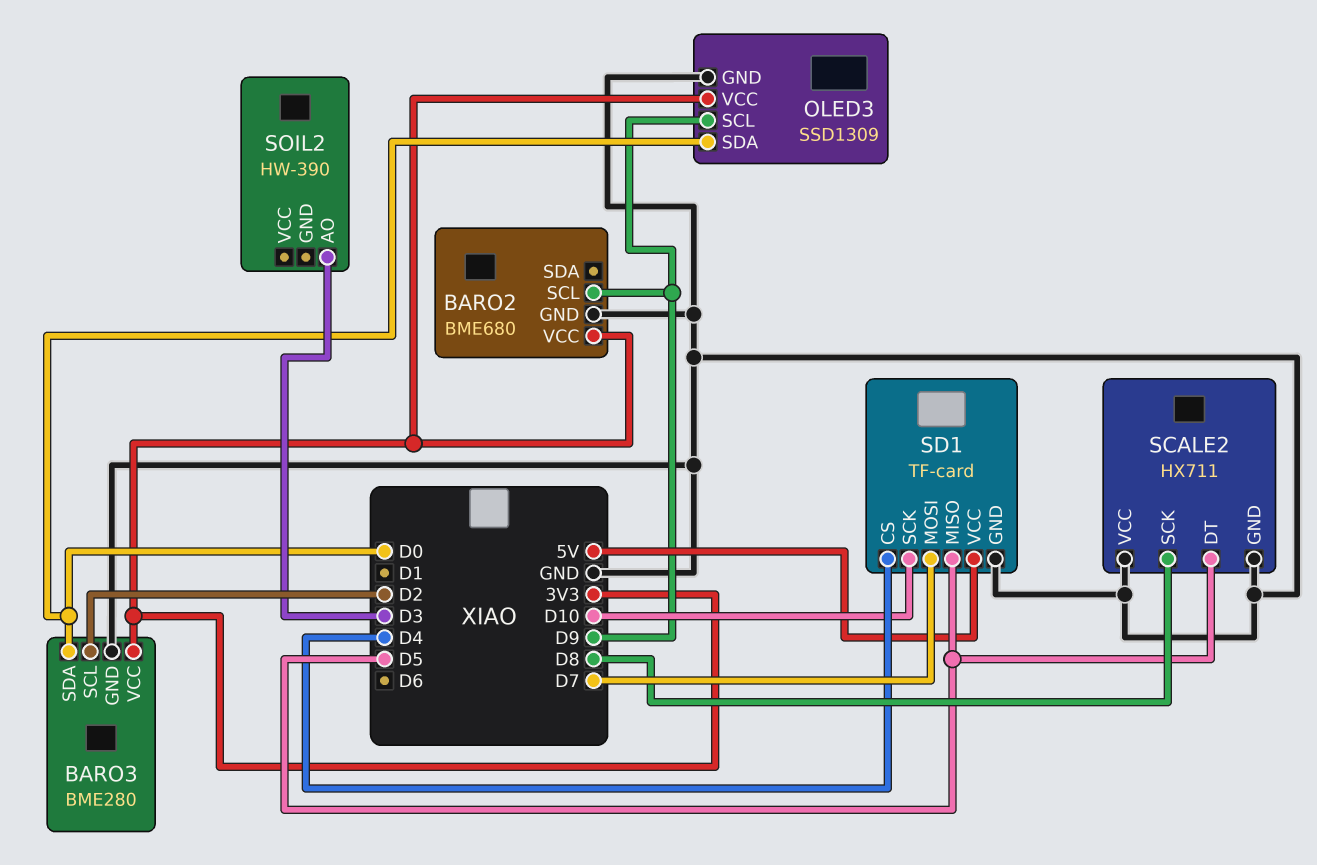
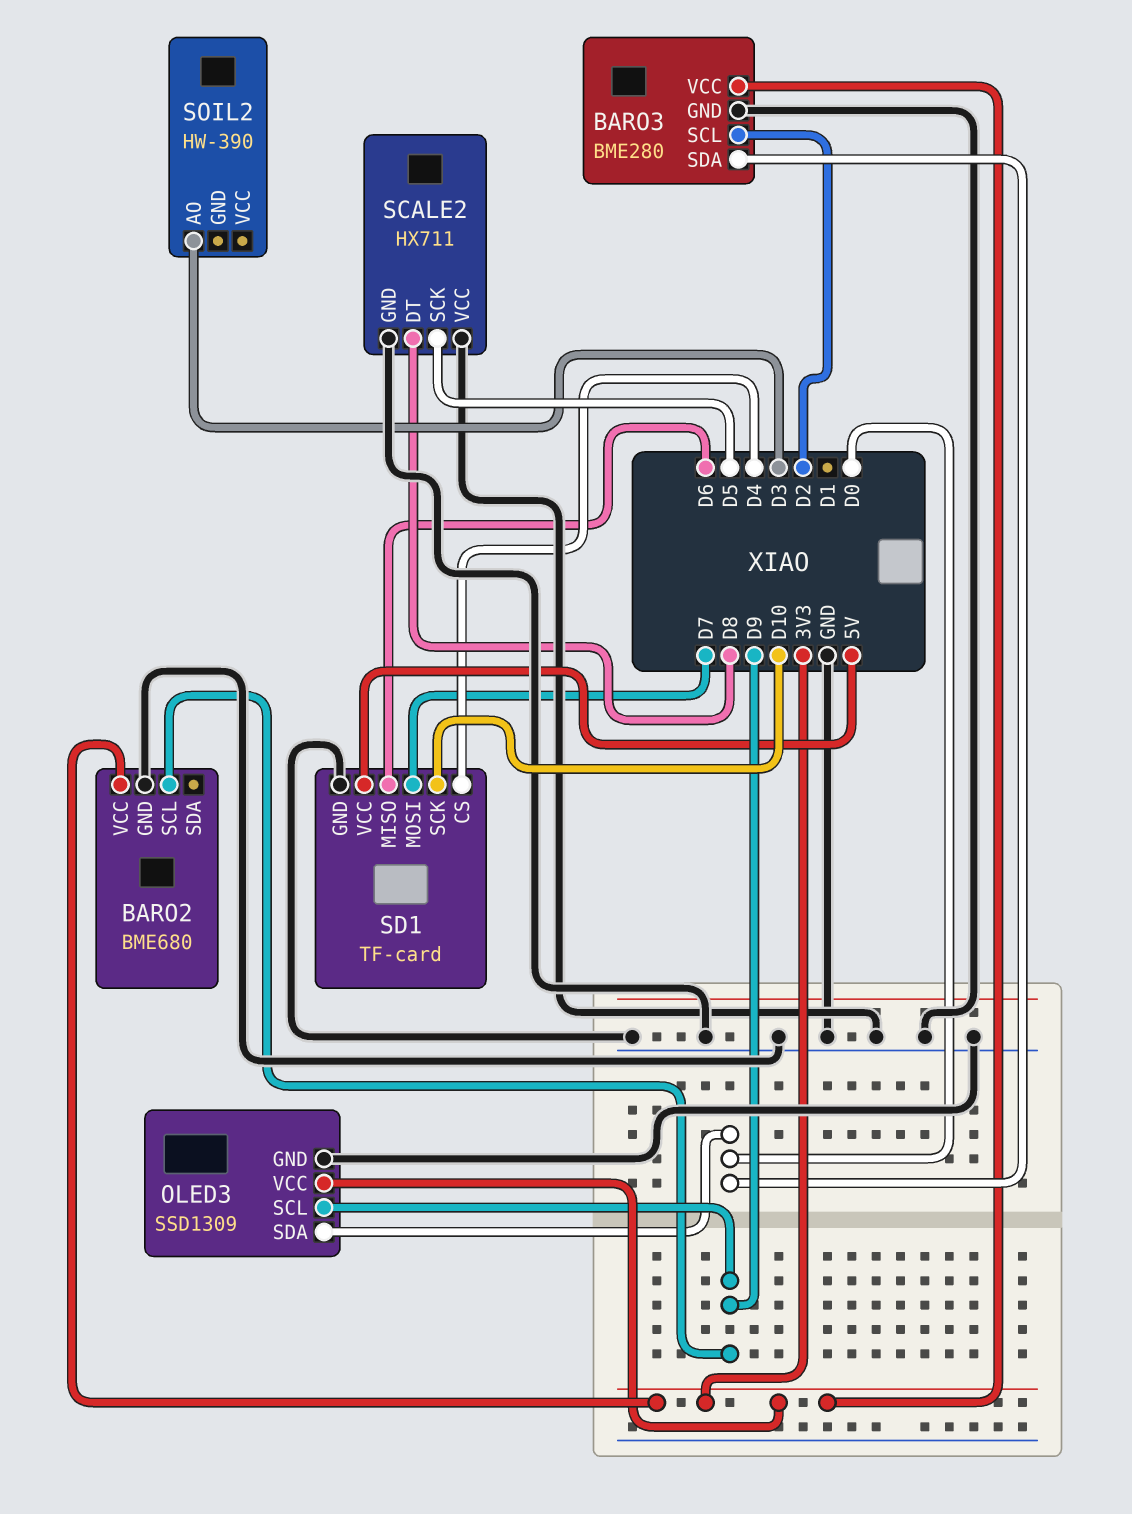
SCALE2 pin DT: D5 -> D8
SCALE2 pin SCK: D8 -> D5
SD1 pin MISO: D5 -> D6

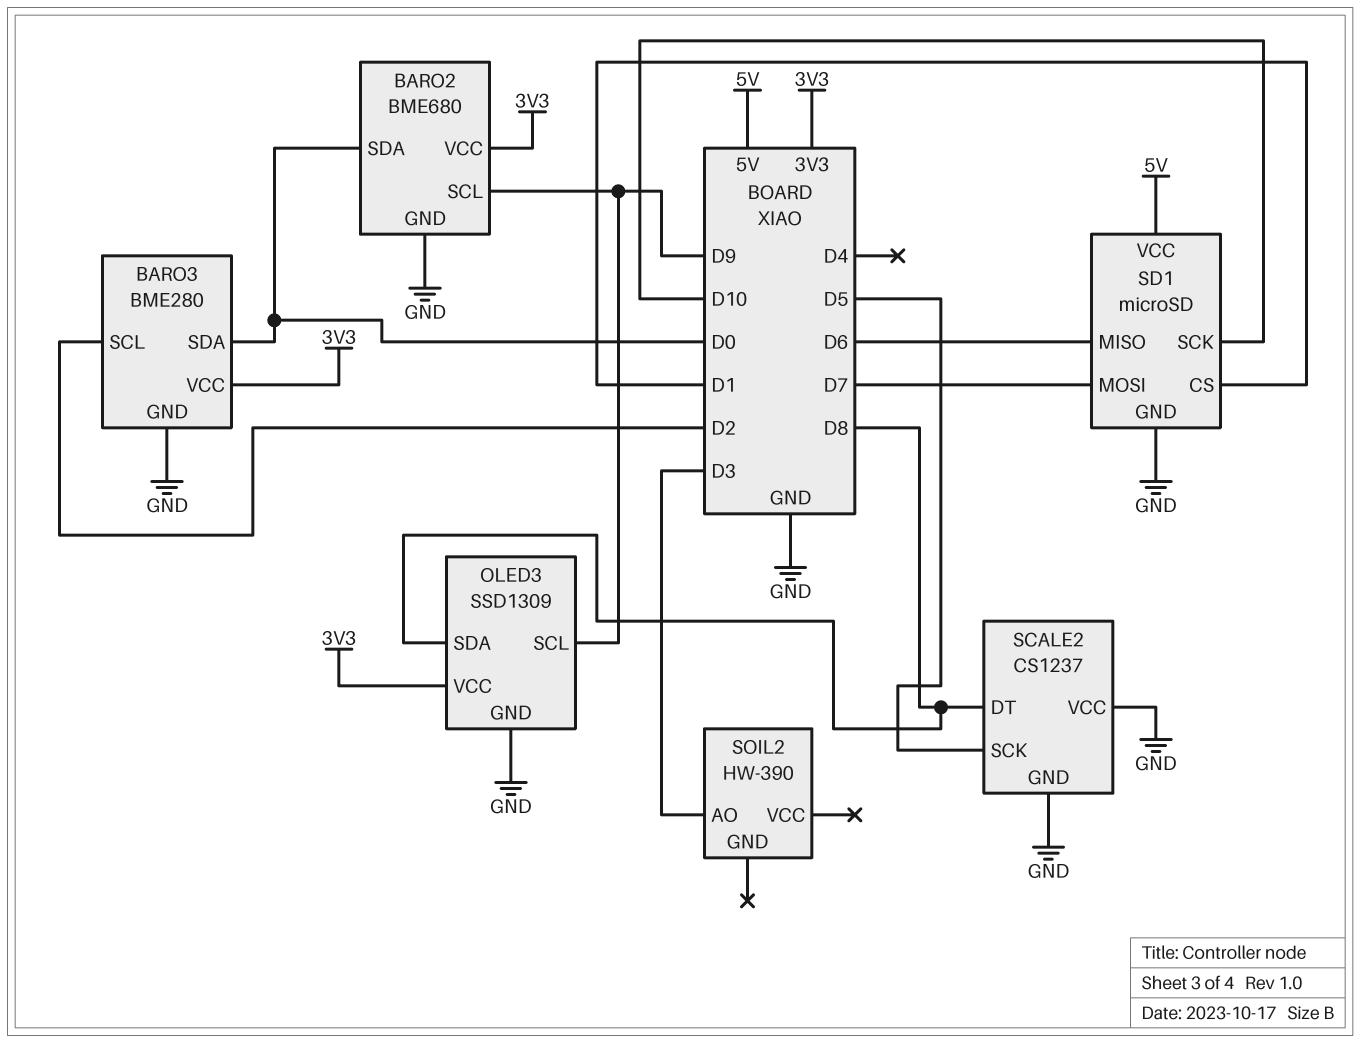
BARO2 pin SDA: none -> D0
OLED3 pin SDA: D0 -> D8
SCALE2: HX711 -> CS1237
SD1: TF-card -> microSD
SD1 pin CS: D4 -> D1

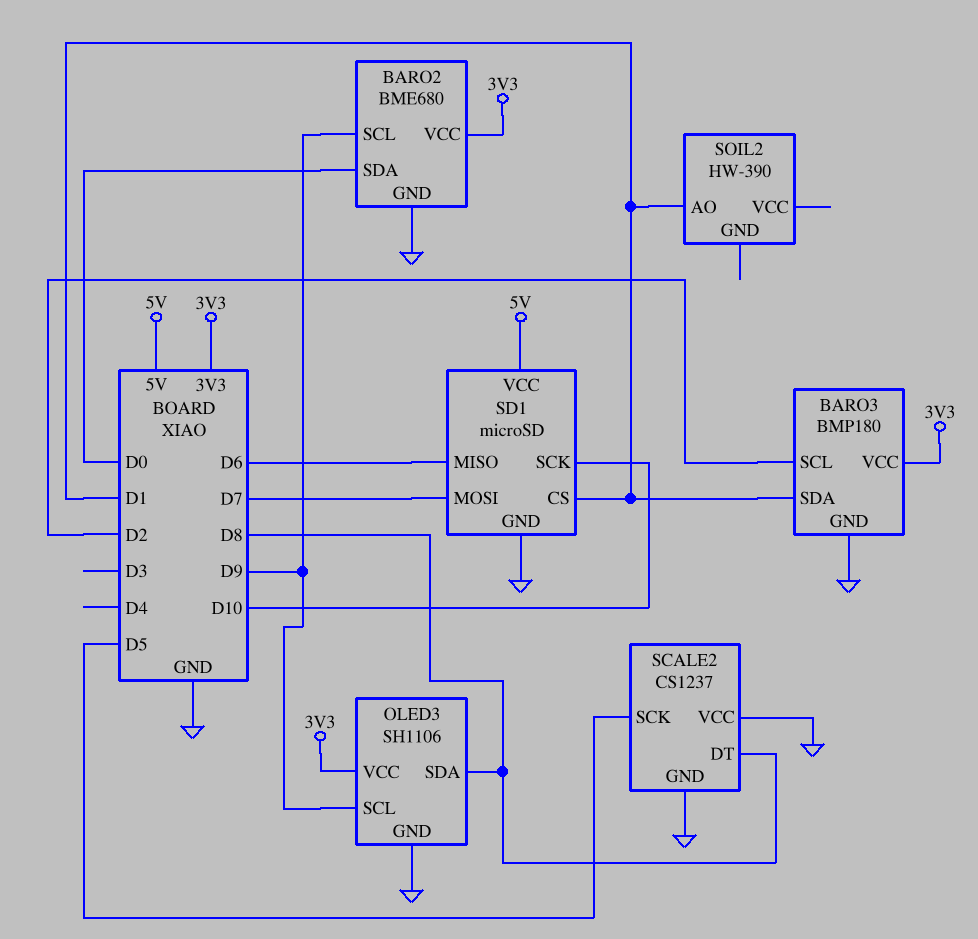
BARO3: BME280 -> BMP180
BARO3 pin SDA: D0 -> D1
OLED3: SSD1309 -> SH1106
SOIL2 pin AO: D3 -> D1

